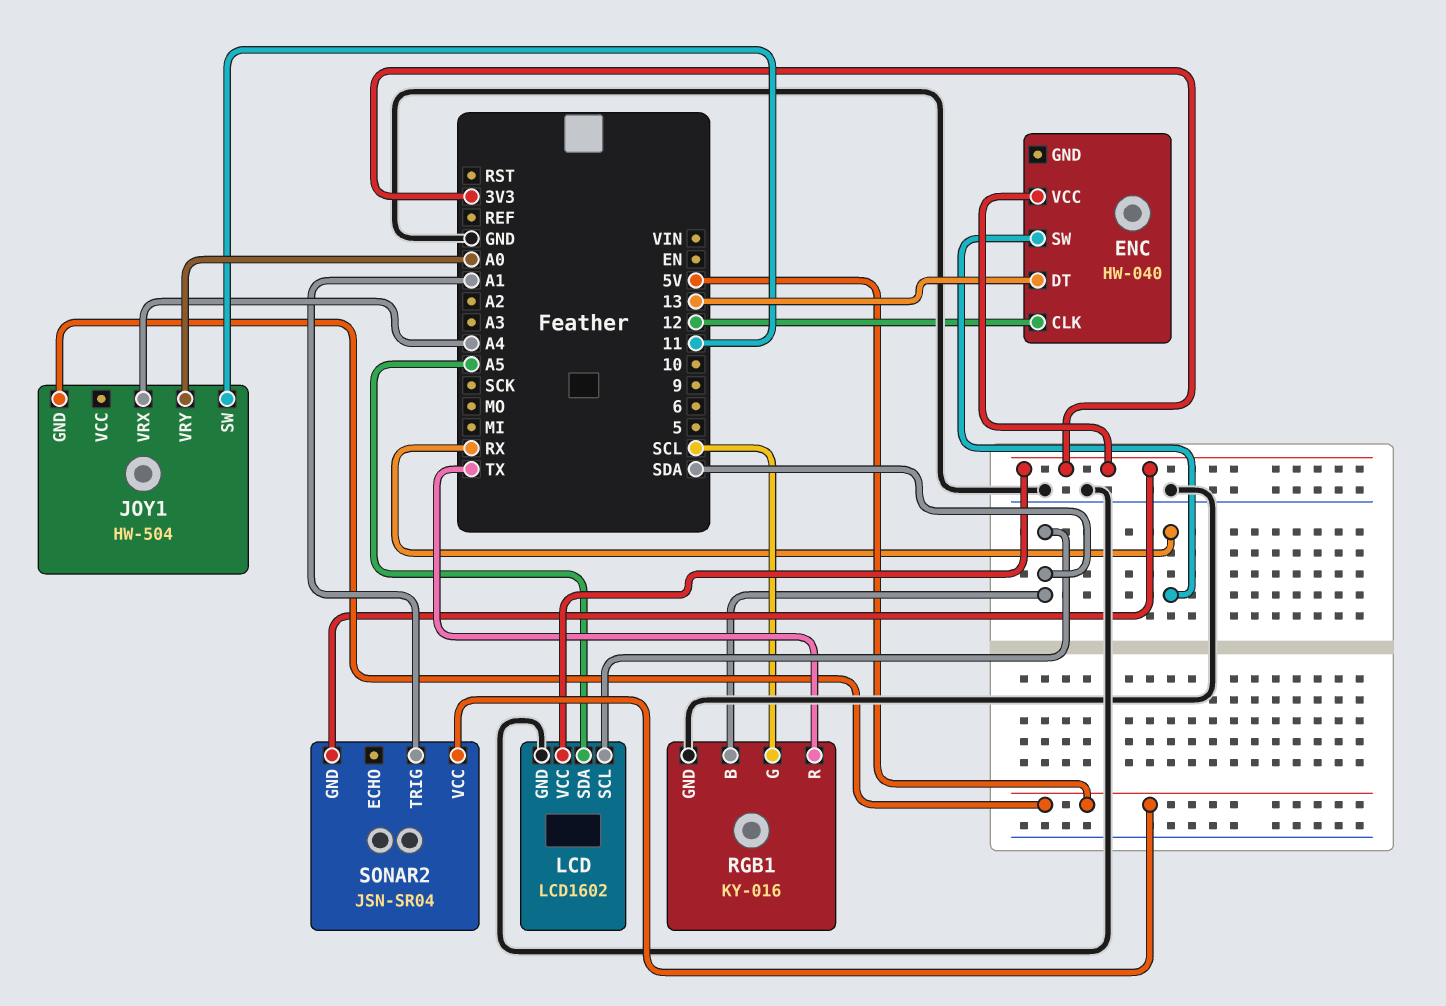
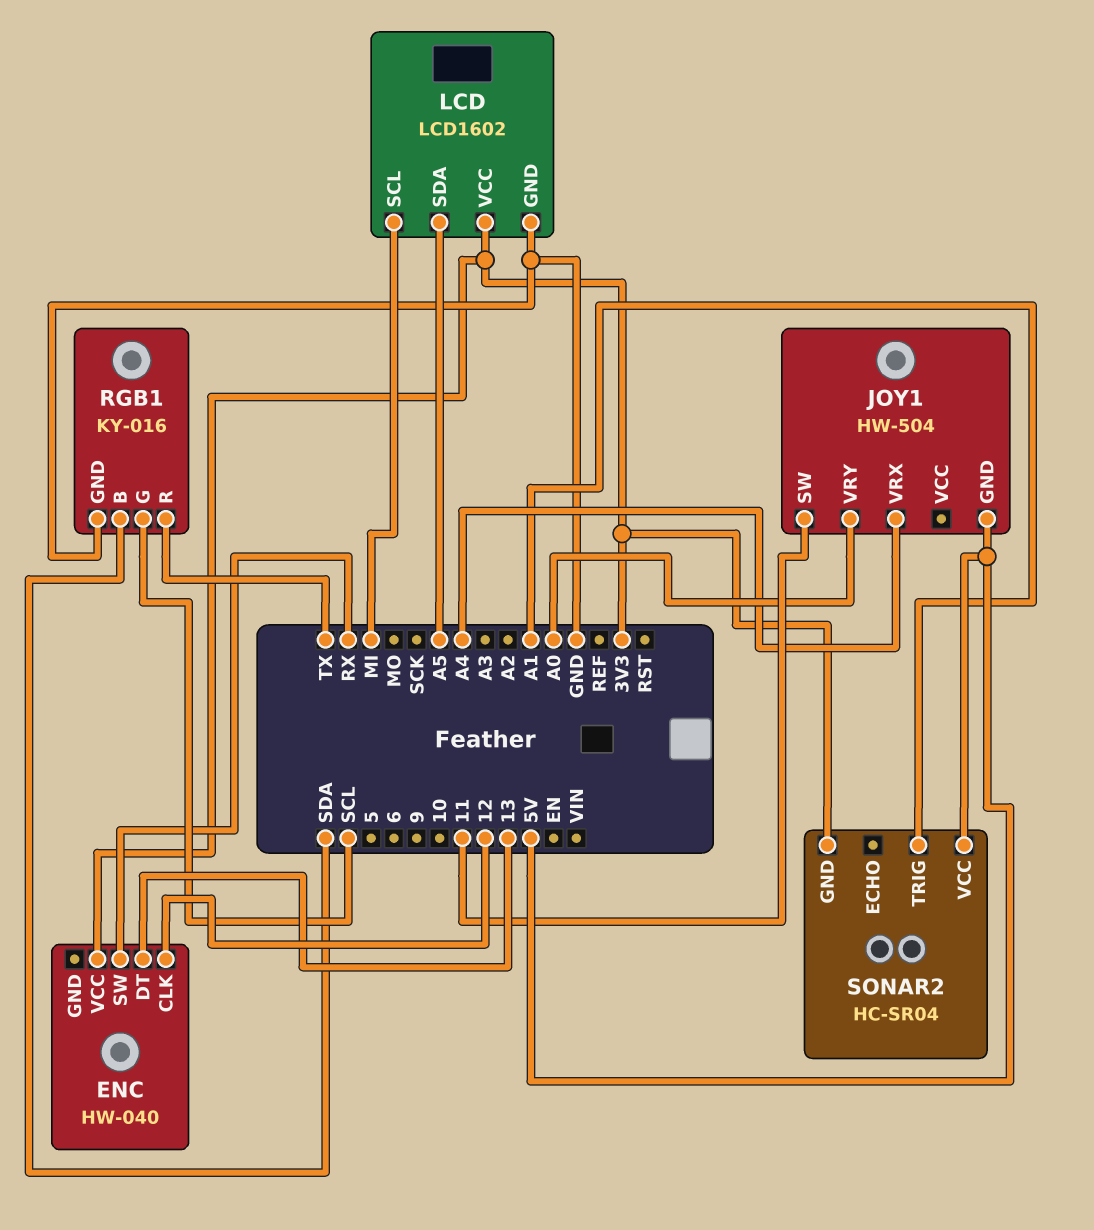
LCD pin SCL: SDA -> MI
SONAR2: JSN-SR04 -> HC-SR04

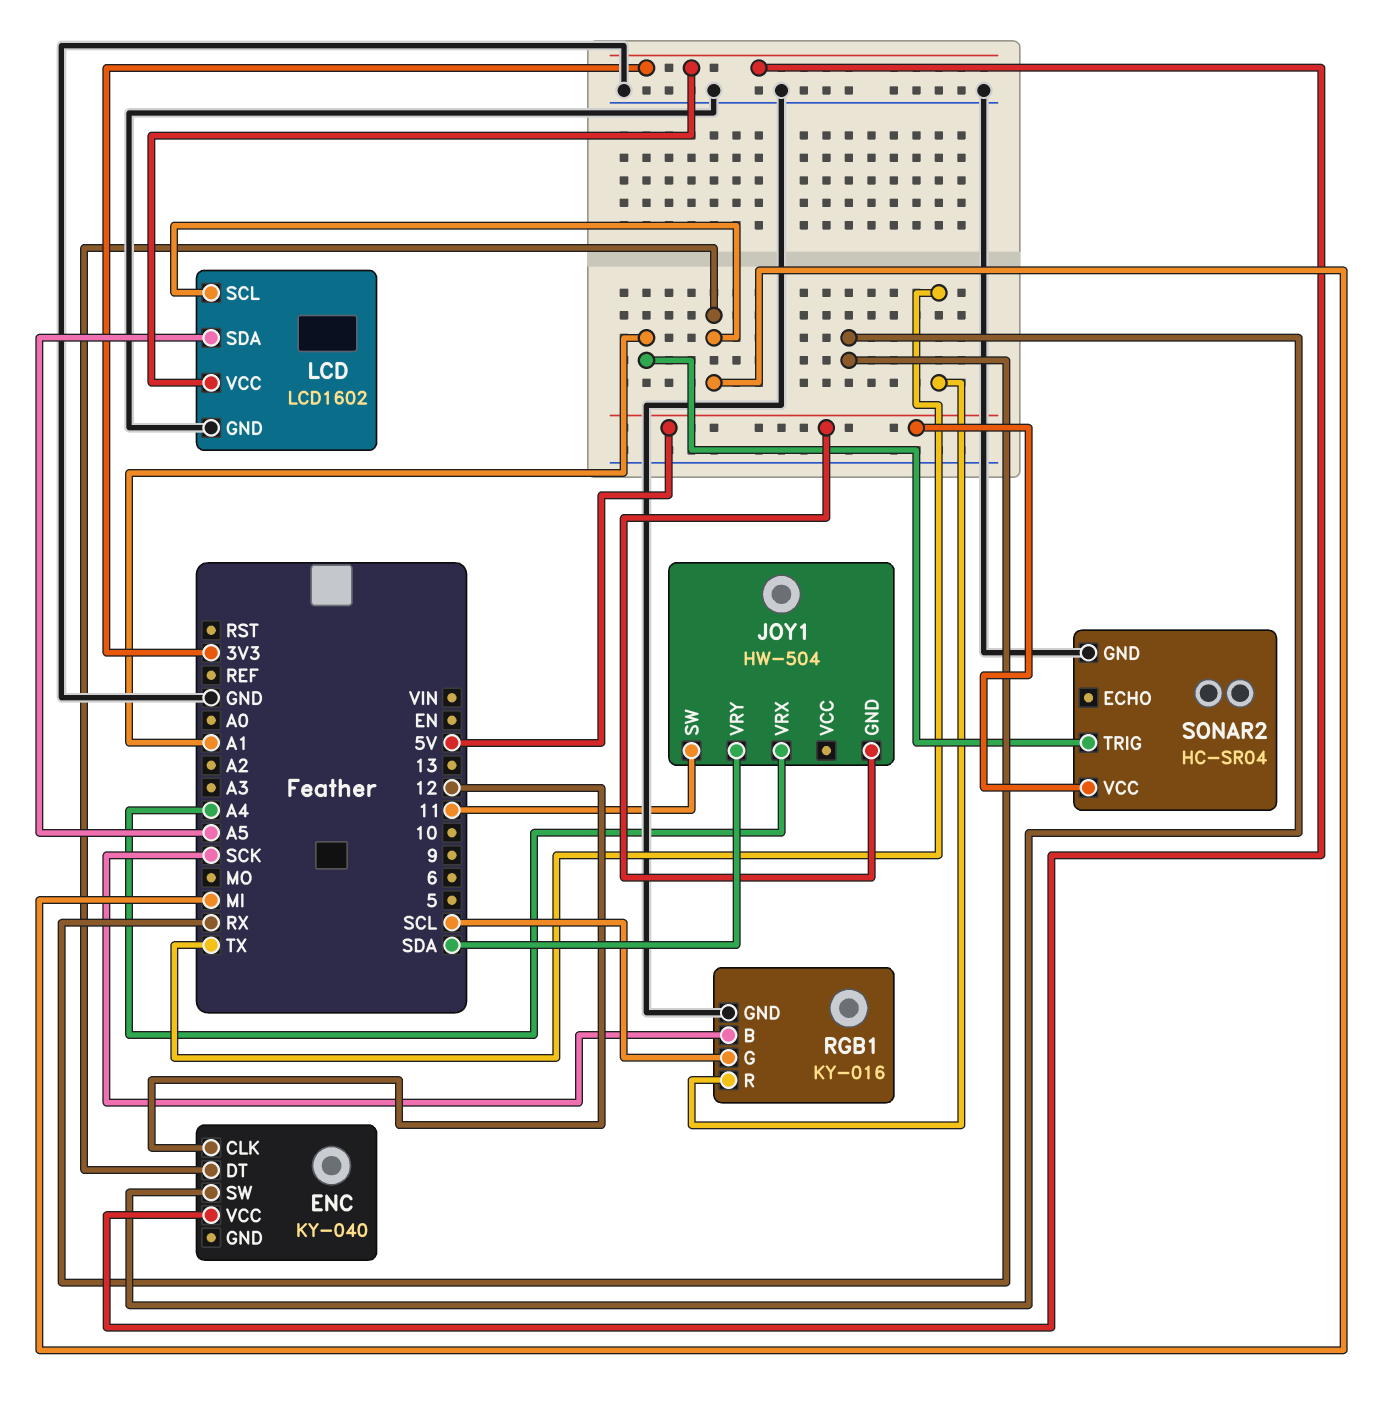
ENC: HW-040 -> KY-040
ENC pin DT: 13 -> MI
JOY1 pin VRY: A0 -> SDA
RGB1 pin B: SDA -> SCK
SONAR2 pin GND: 3V3 -> GND

